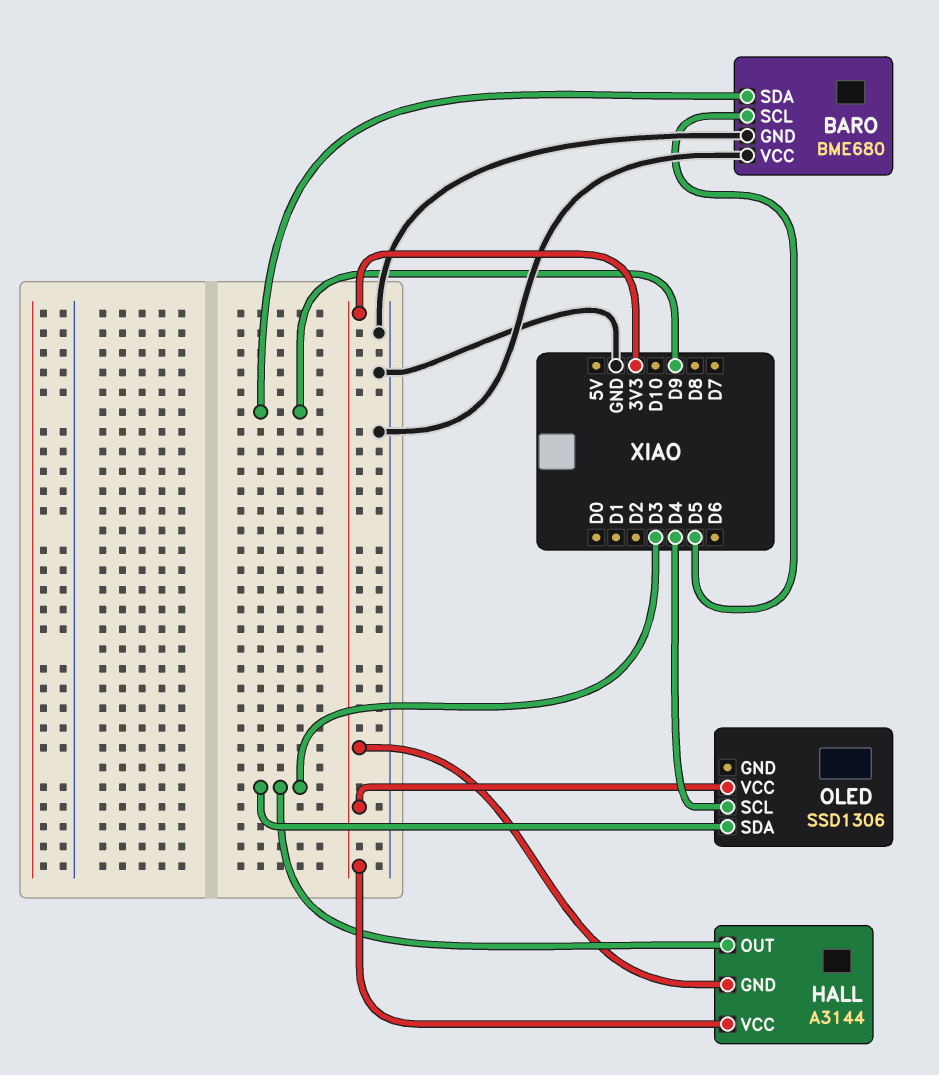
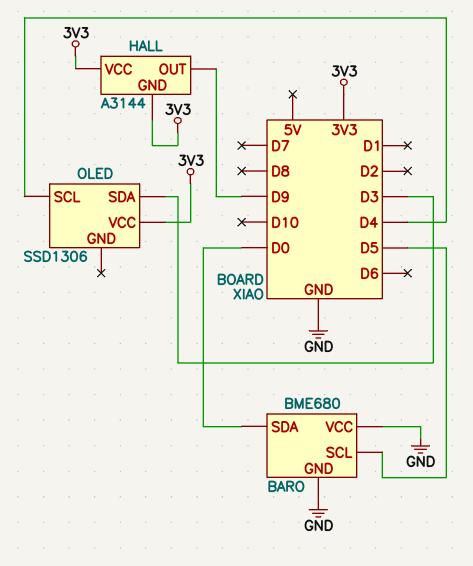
BARO pin SDA: D9 -> D0
HALL pin OUT: D3 -> D9

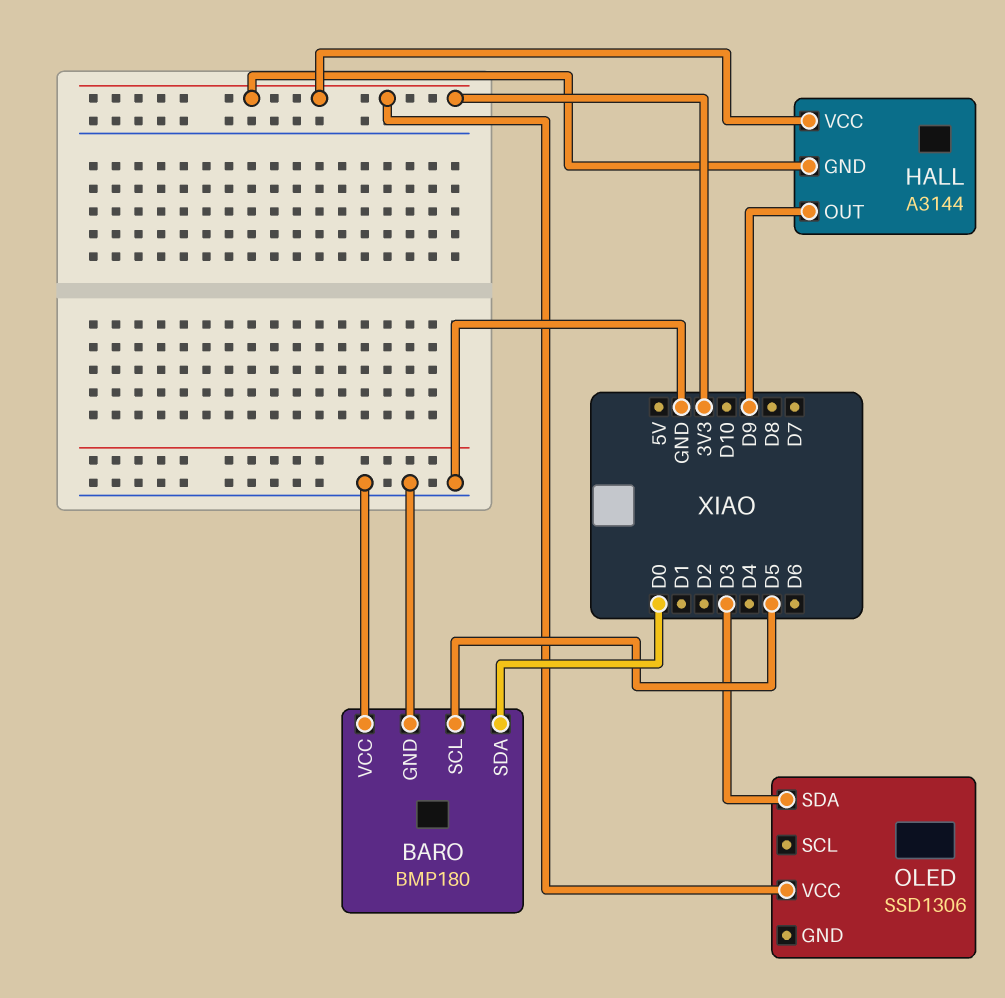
BARO: BME680 -> BMP180
OLED pin SCL: D4 -> none

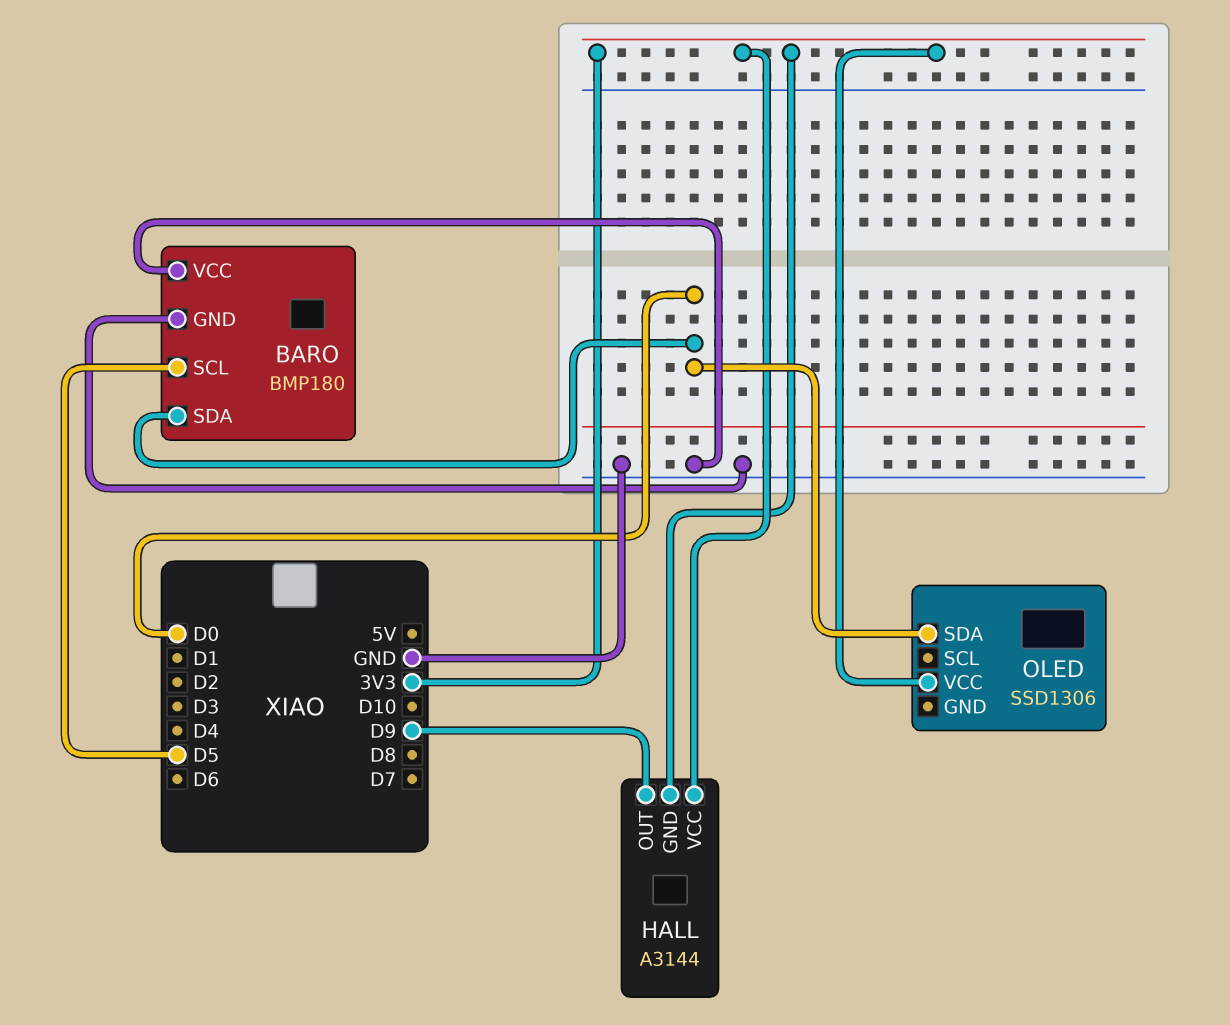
OLED pin SDA: D3 -> D0

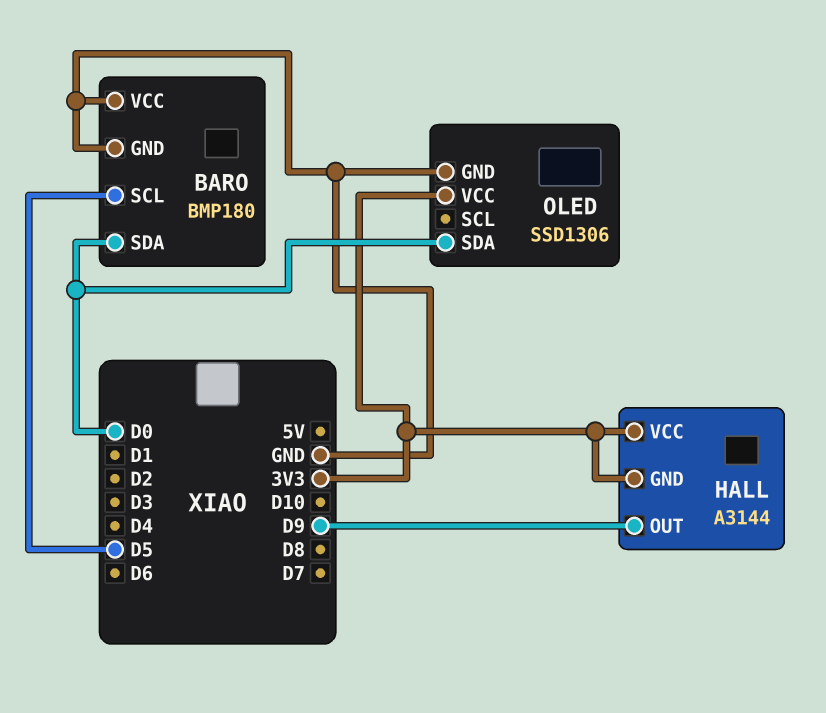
OLED pin GND: none -> GND

